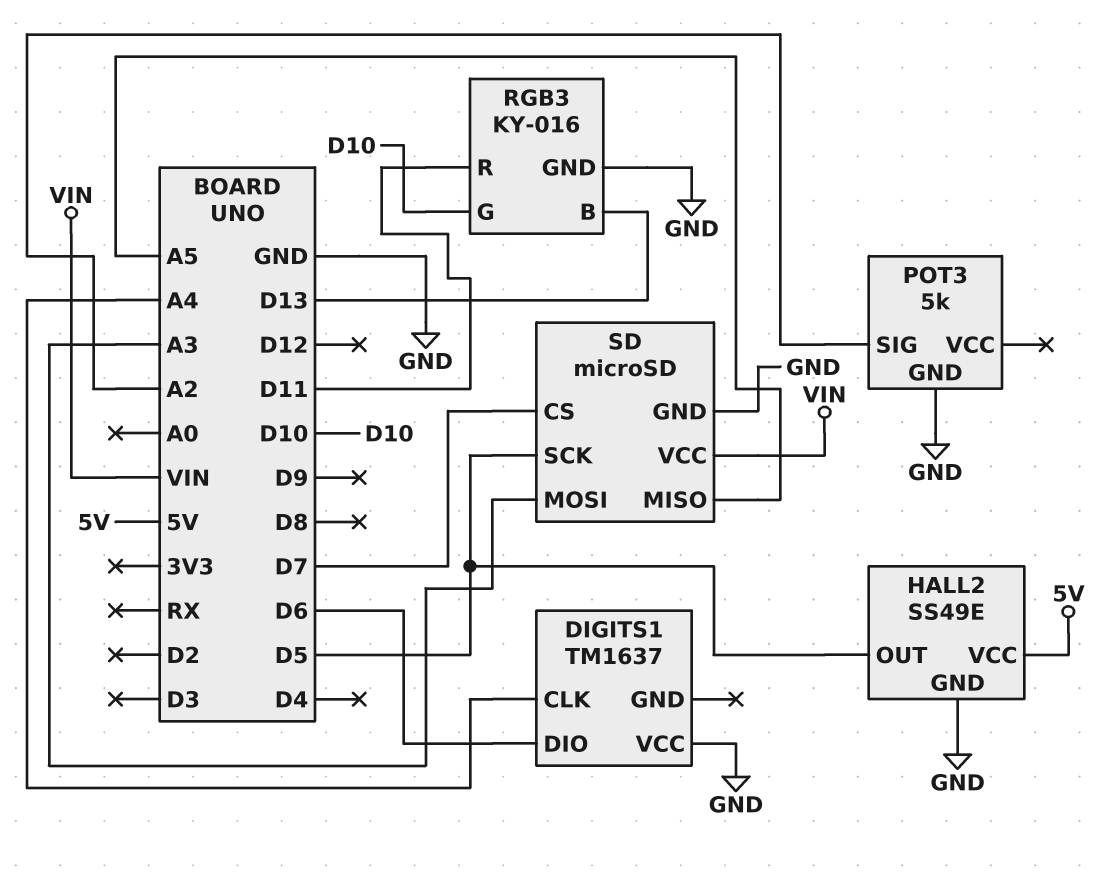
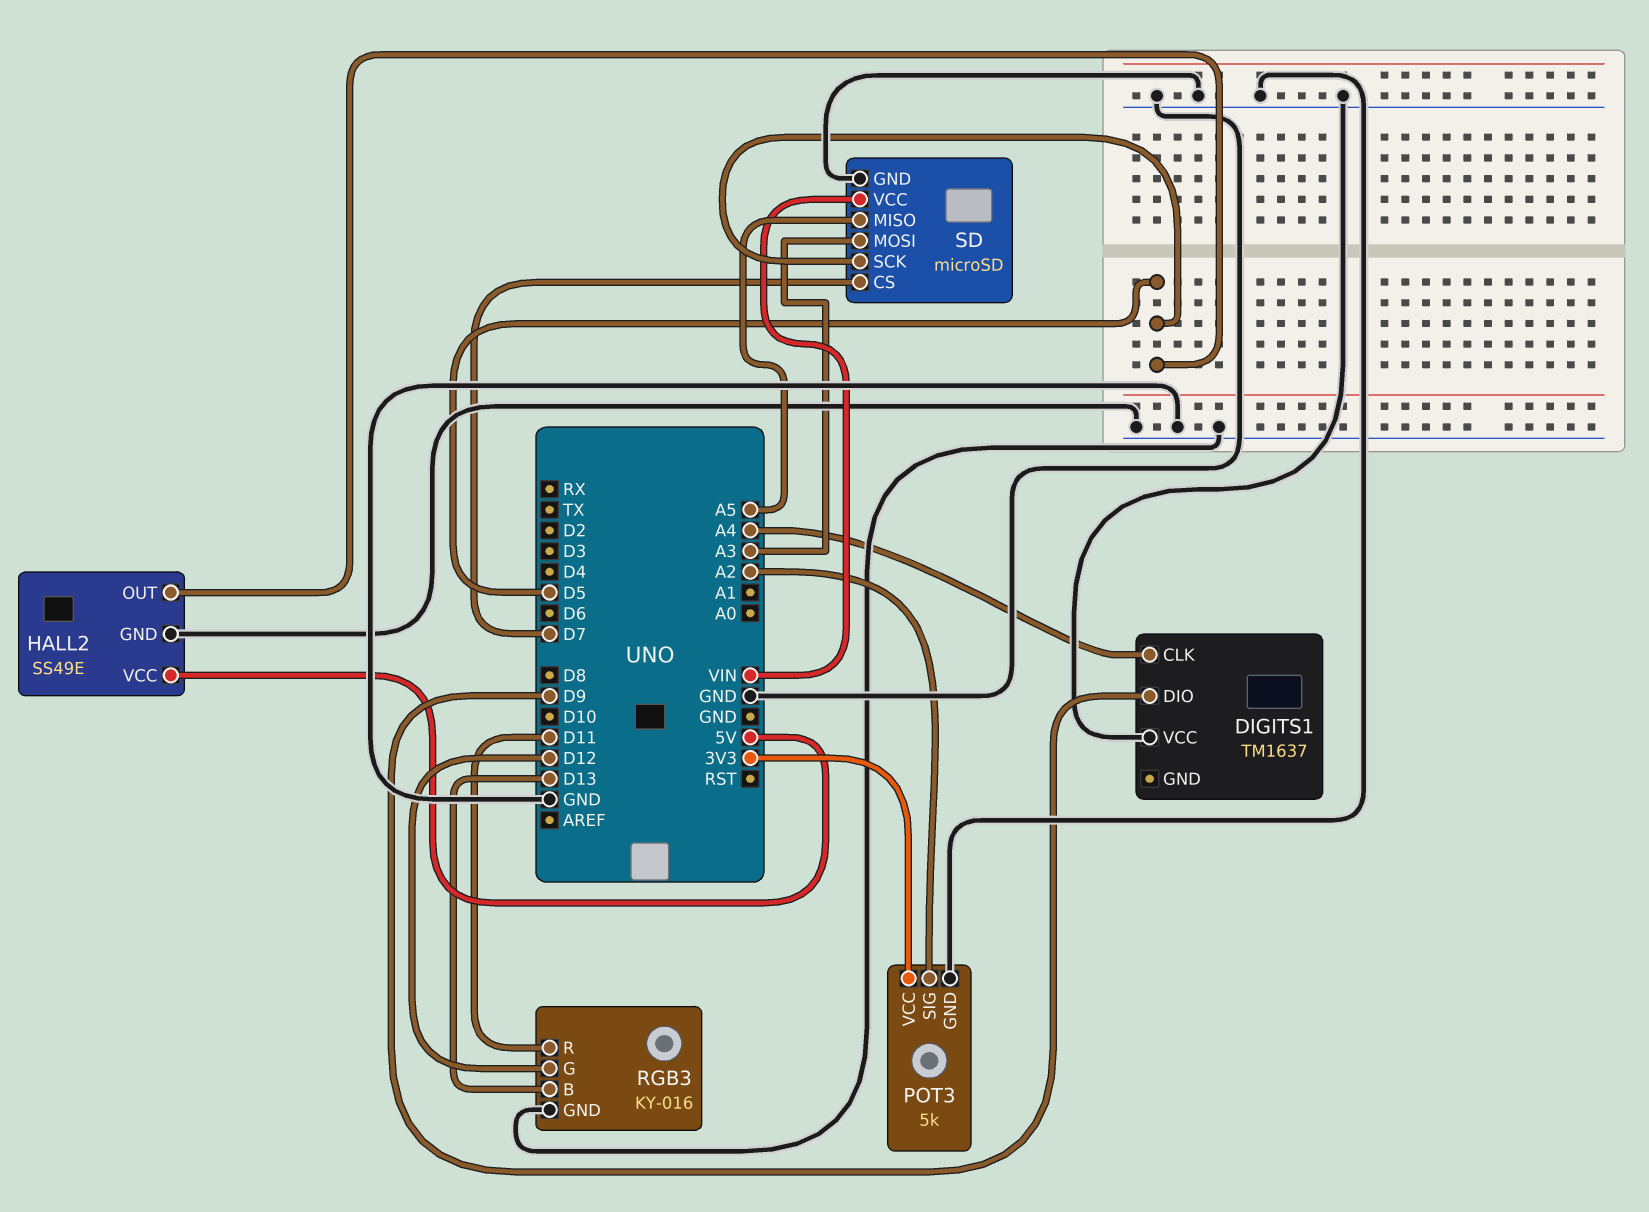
DIGITS1 pin DIO: D6 -> D9
POT3 pin VCC: none -> 3V3
RGB3 pin G: D10 -> D12

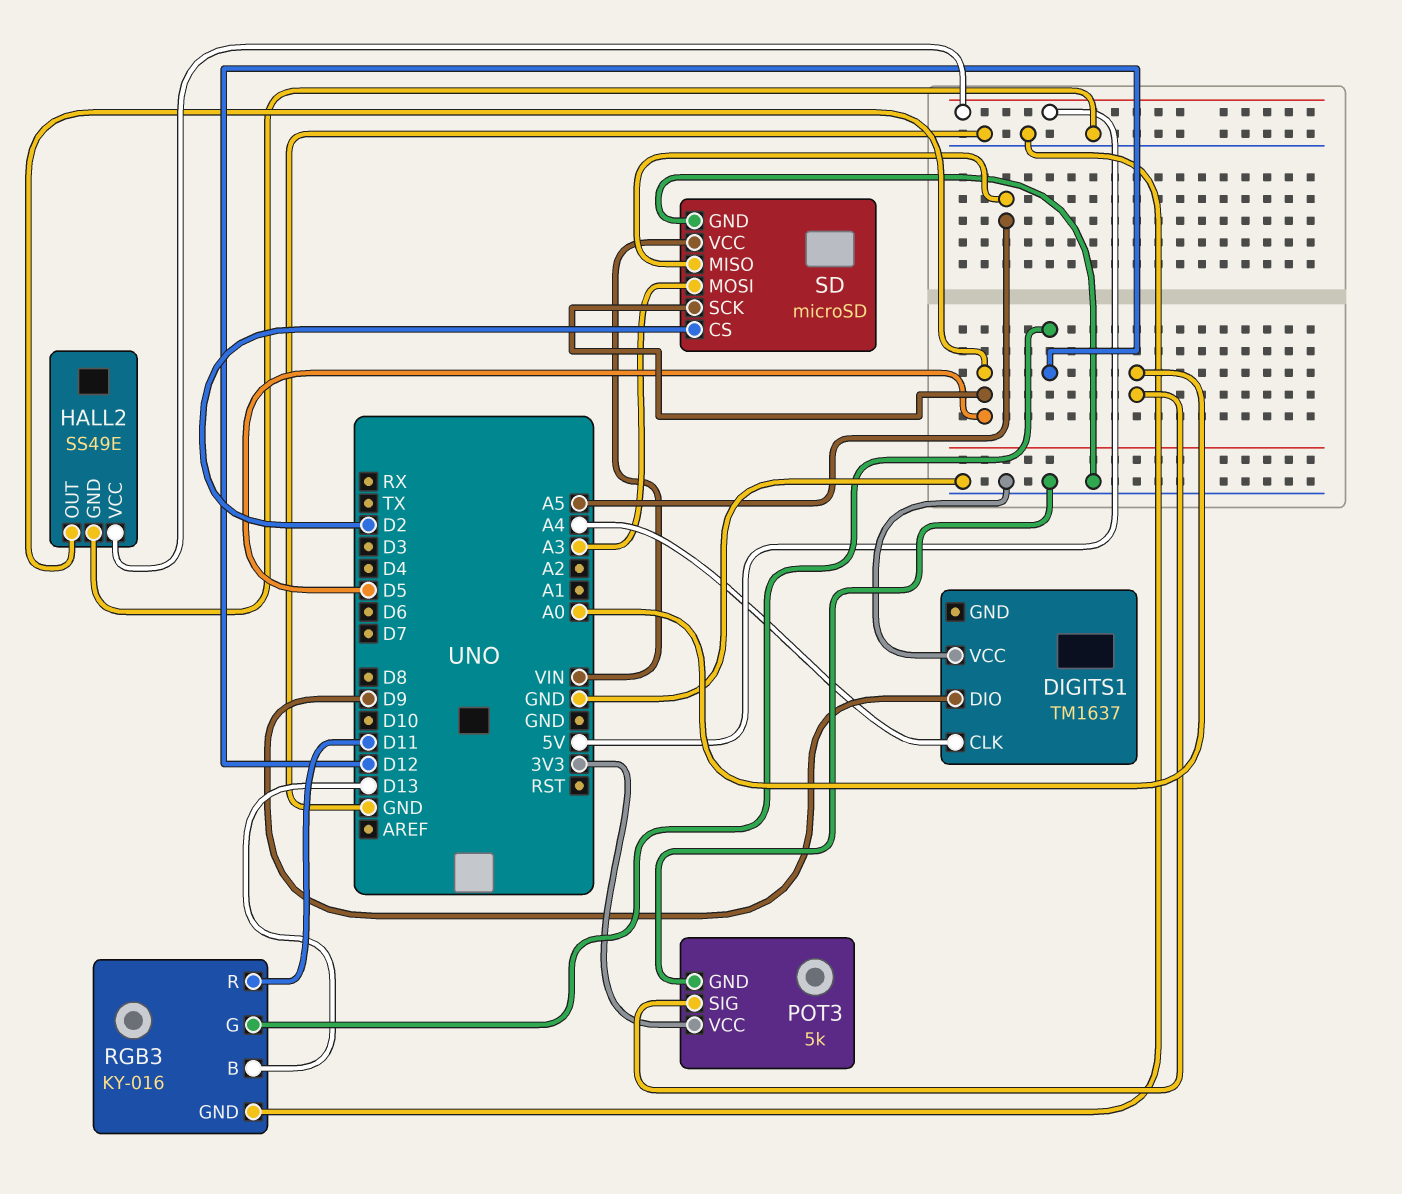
POT3 pin SIG: A2 -> A0
SD pin CS: D7 -> D2

